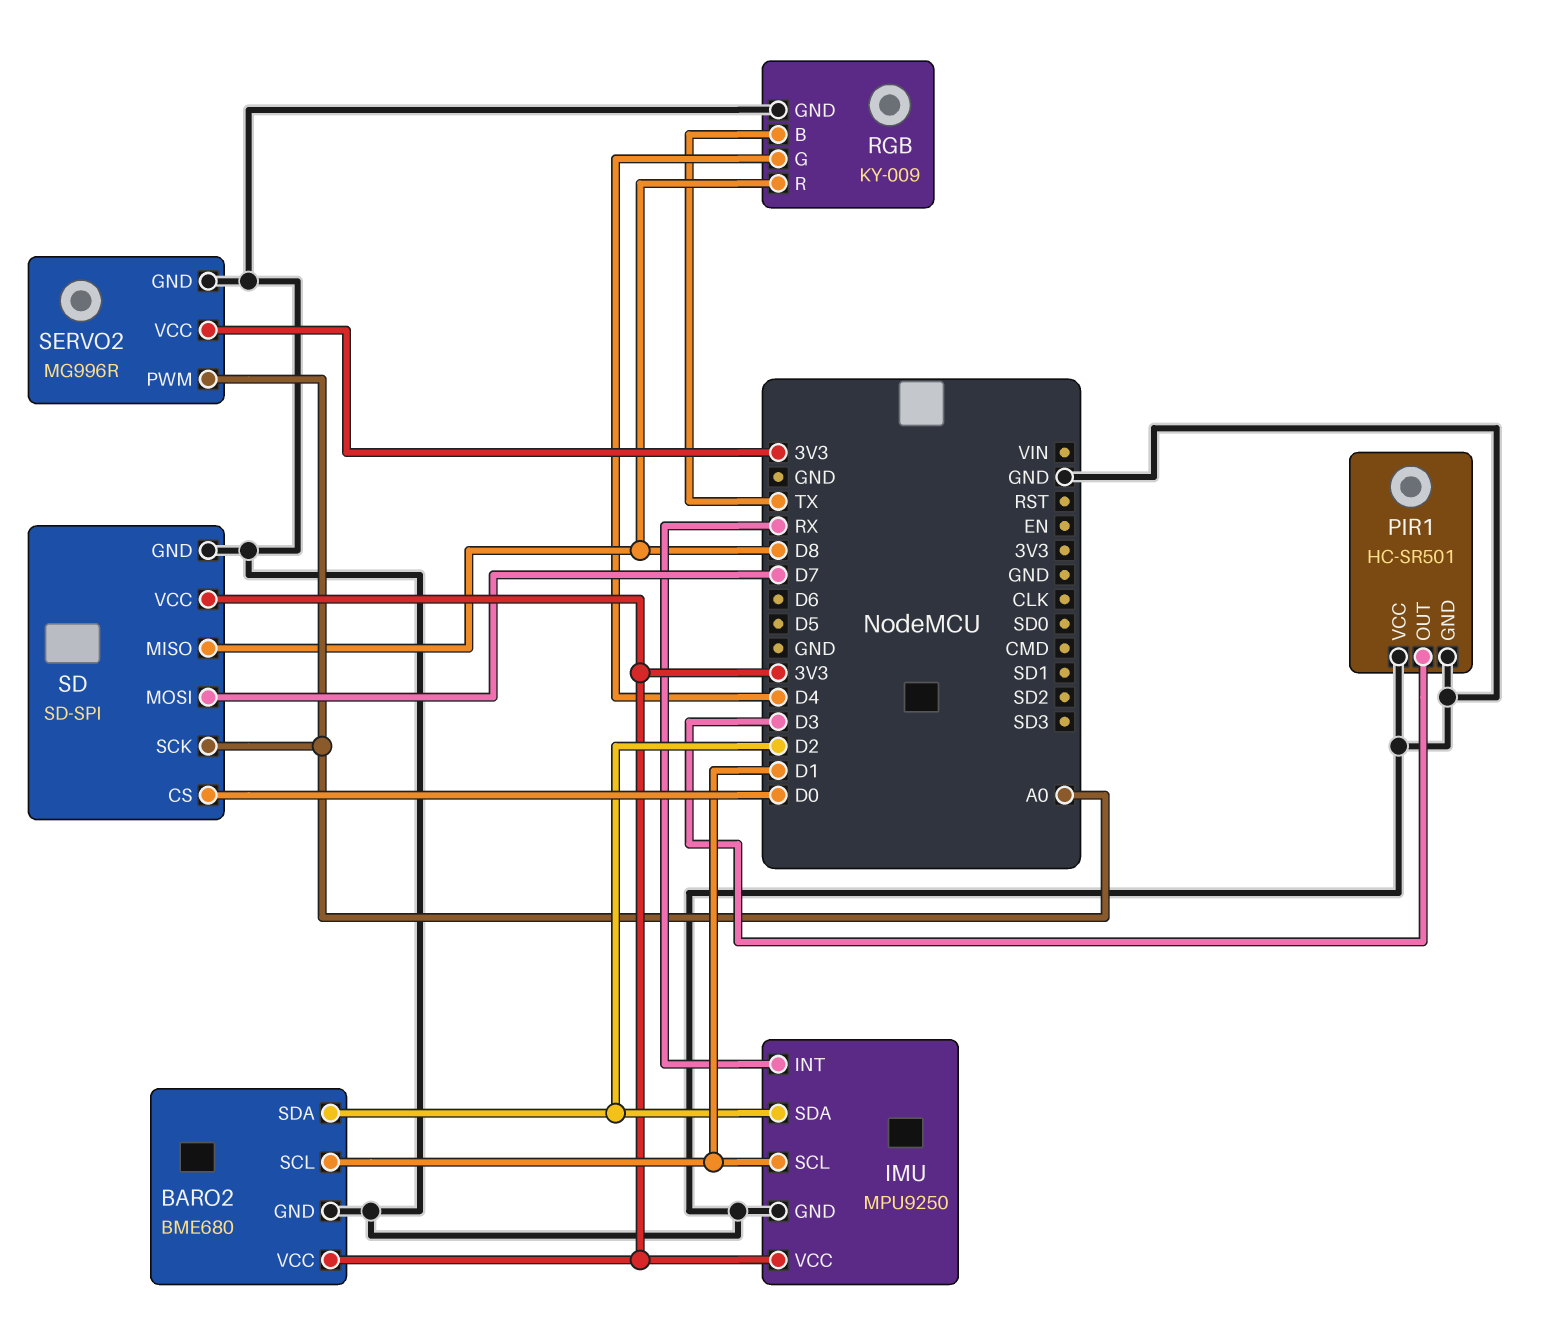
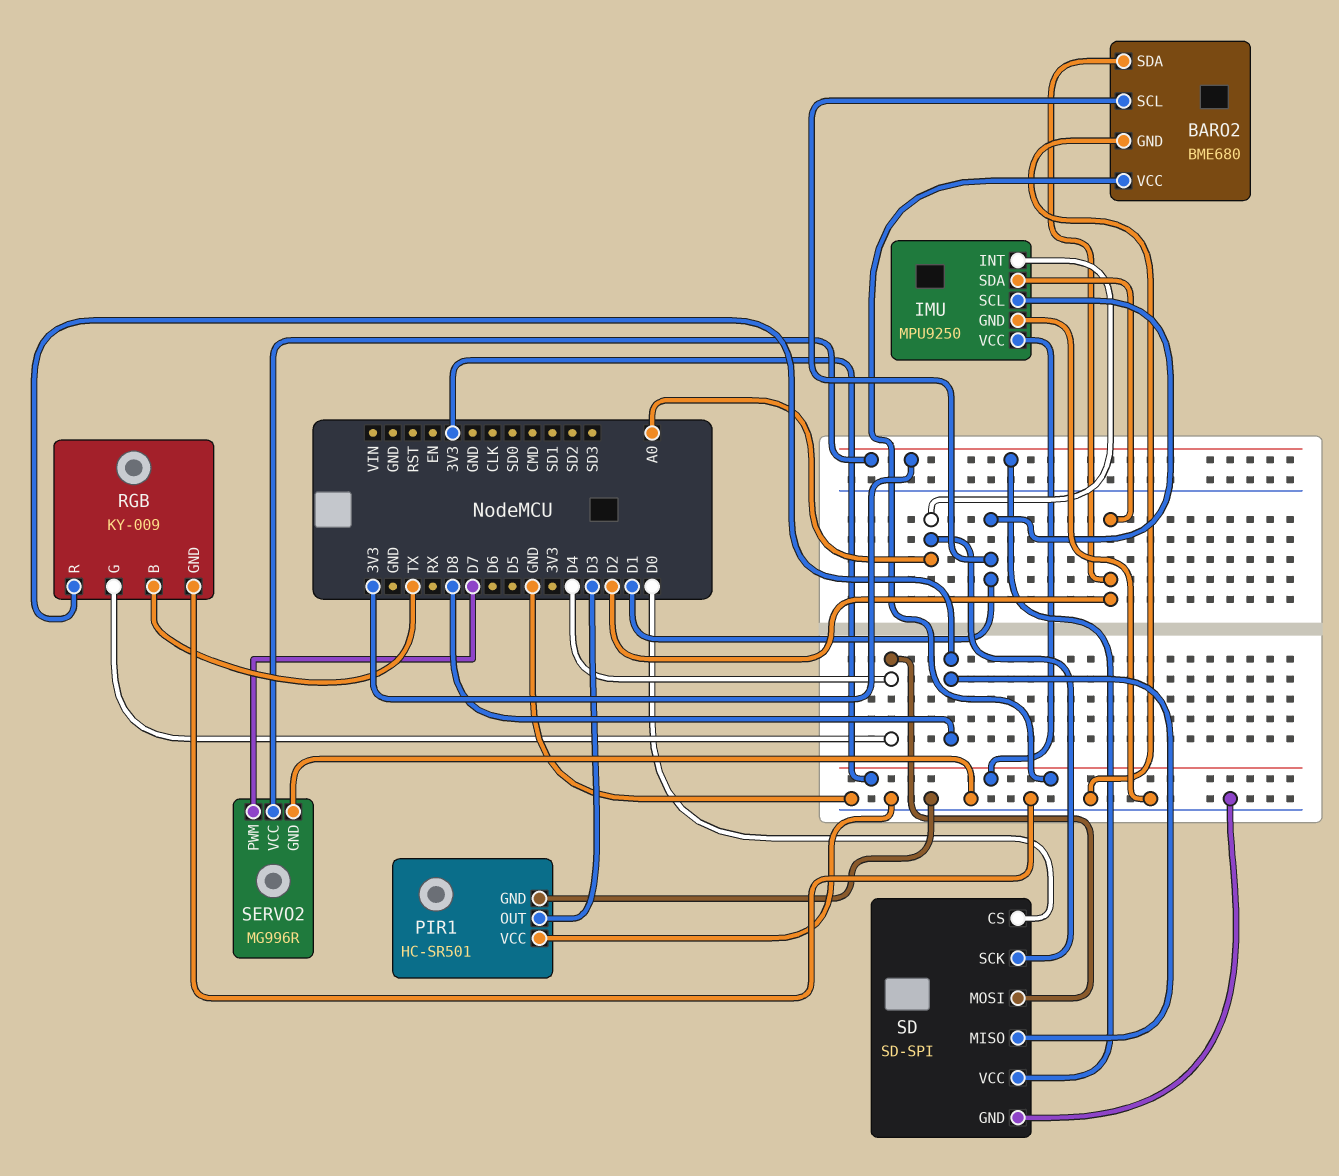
IMU pin INT: RX -> A0
SD pin MOSI: D7 -> D4
SERVO2 pin PWM: A0 -> D7

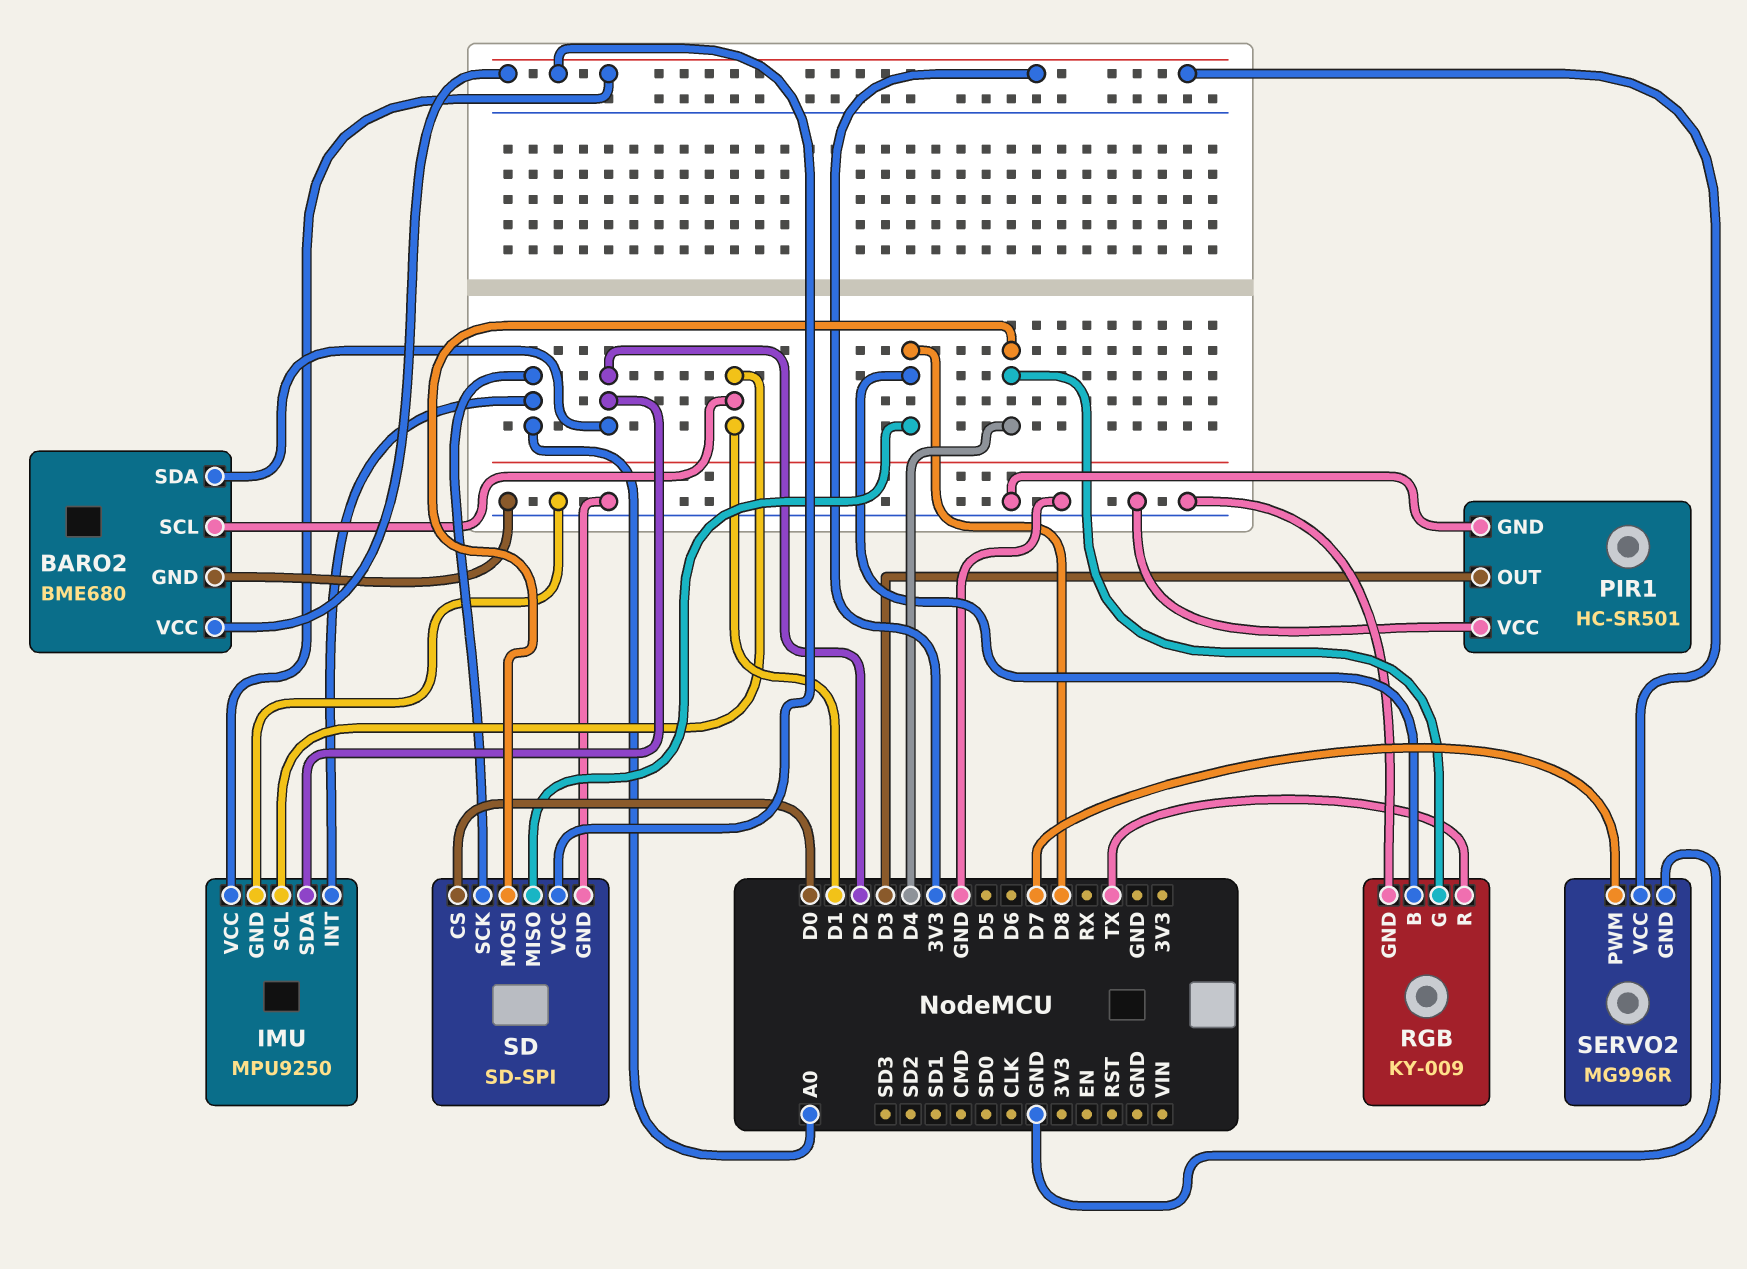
RGB pin B: TX -> D8
RGB pin R: D8 -> TX

